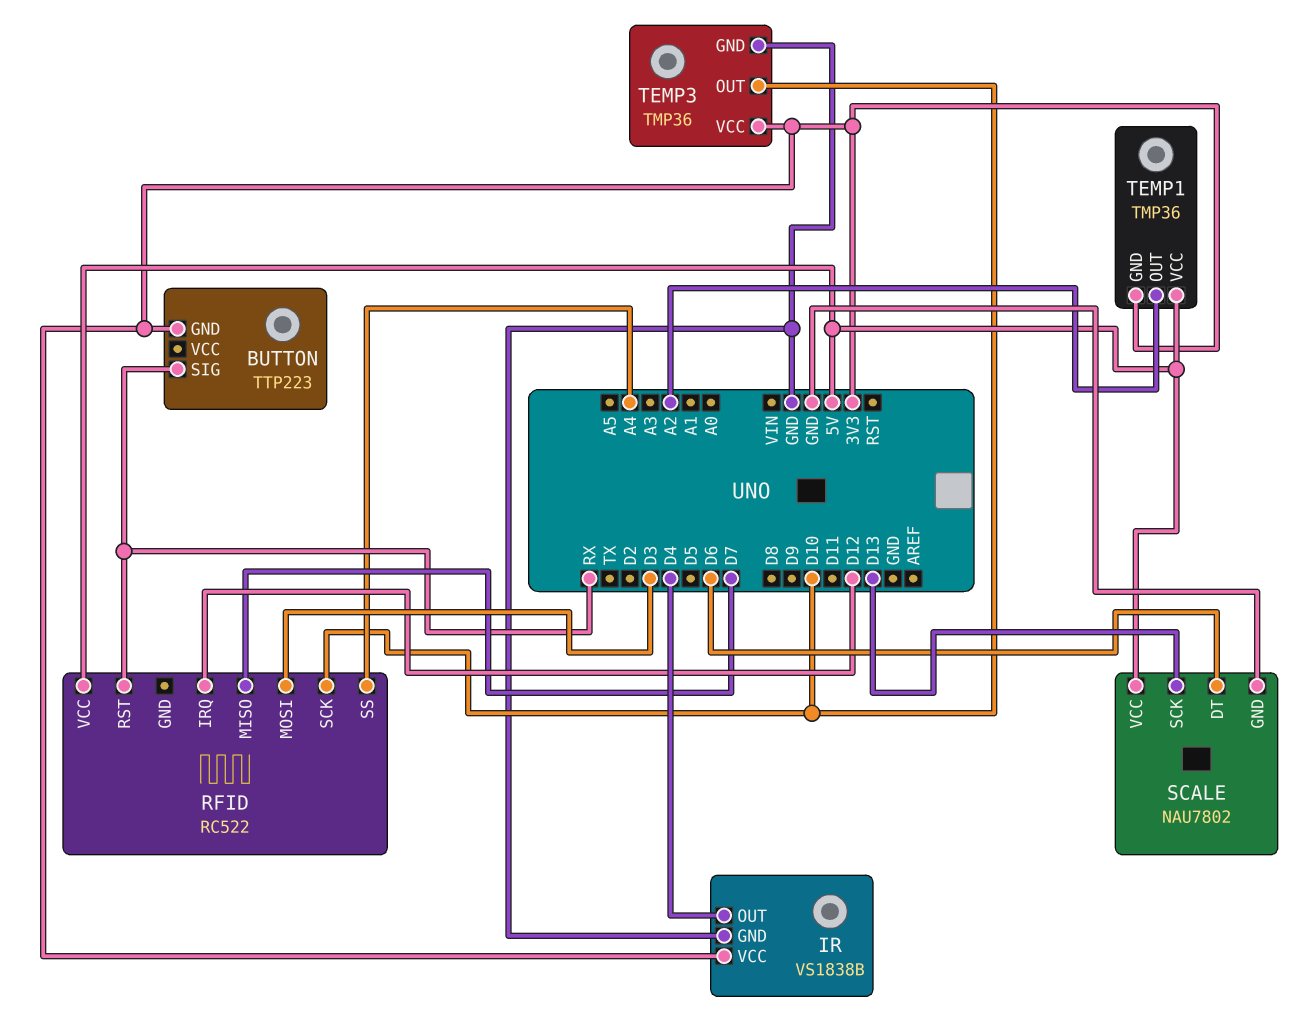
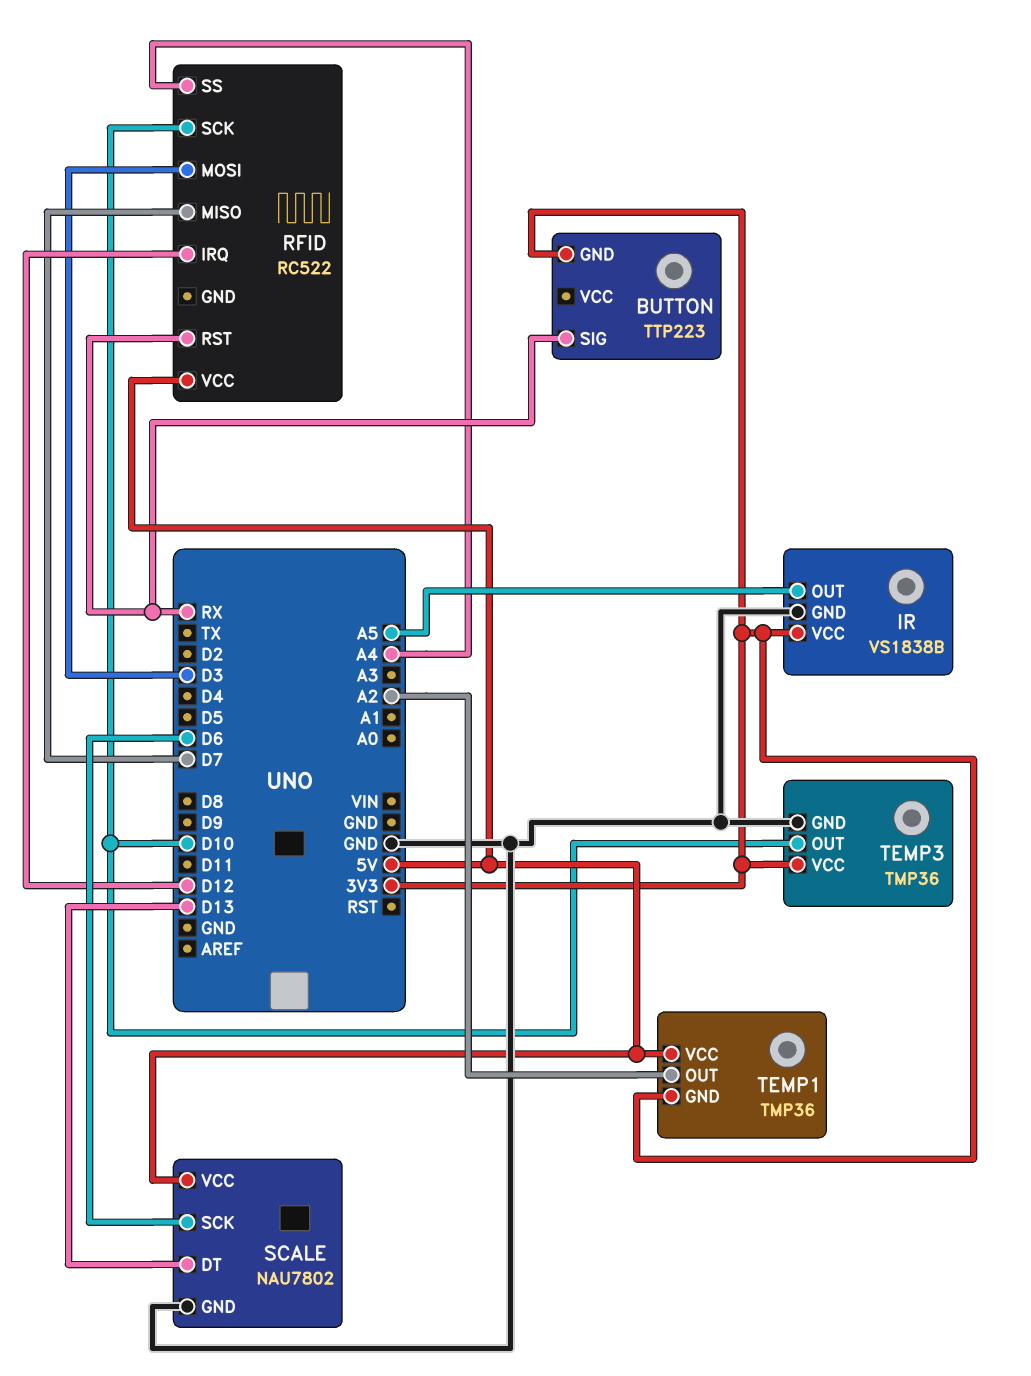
IR pin OUT: D4 -> A5
SCALE pin DT: D6 -> D13
SCALE pin SCK: D13 -> D6

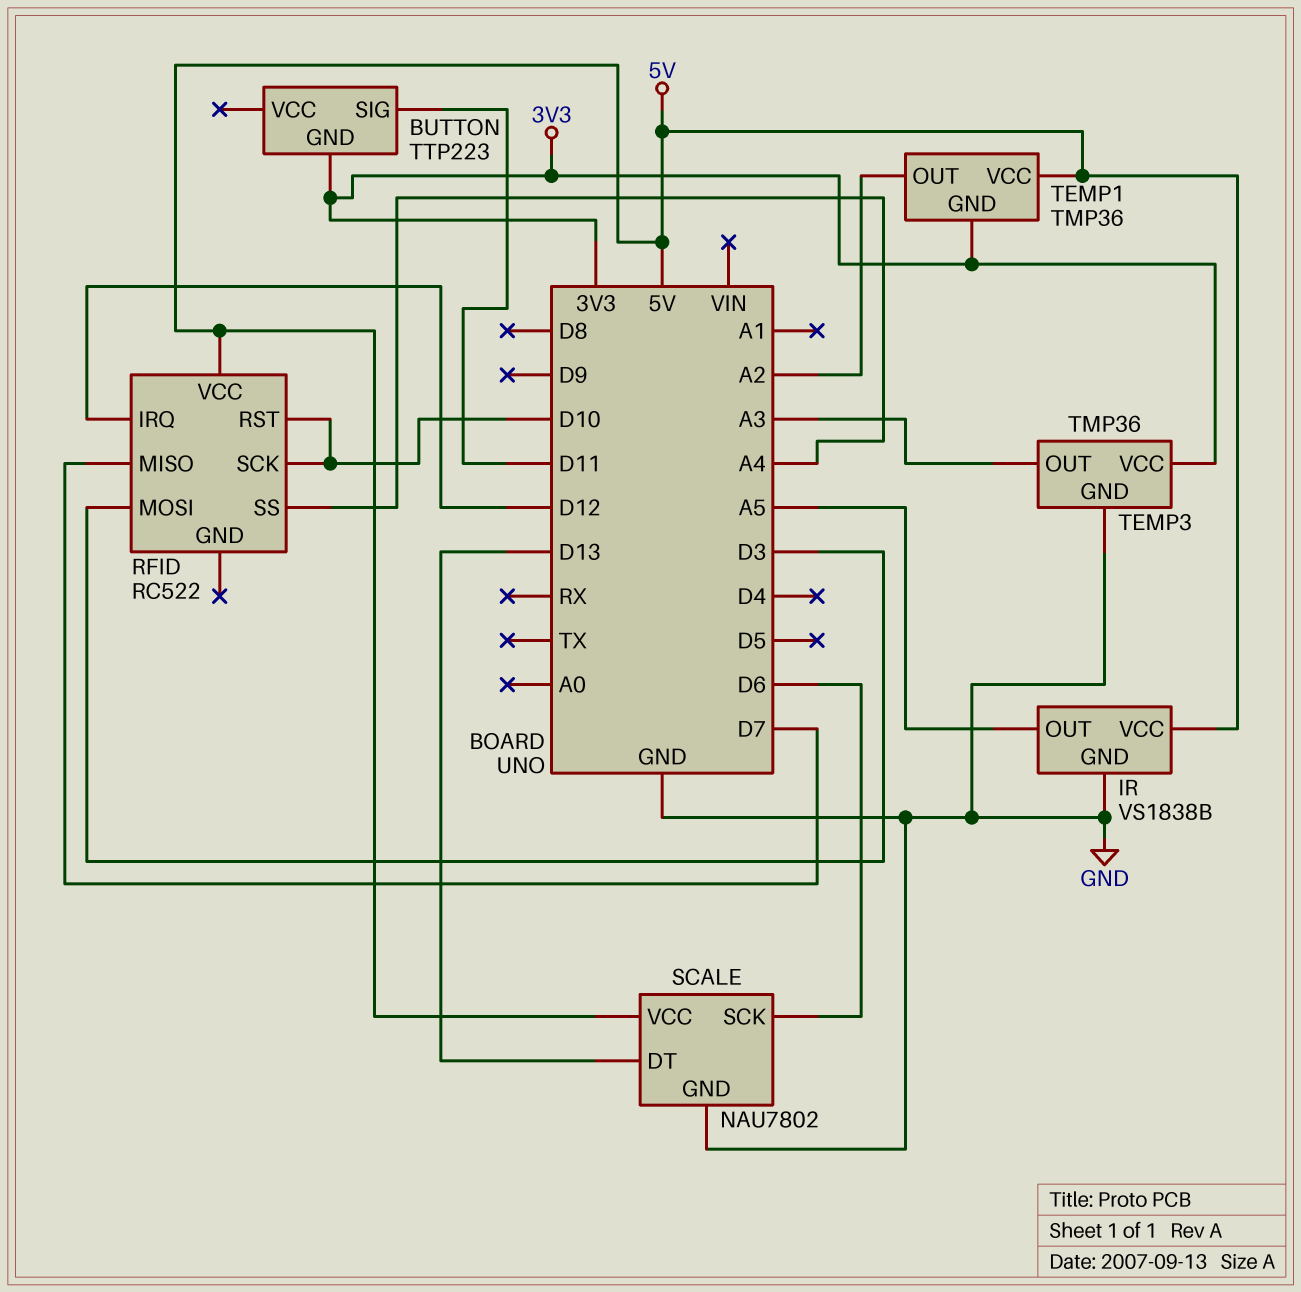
BUTTON pin SIG: RX -> D11
IR pin VCC: 3V3 -> 5V
RFID pin RST: RX -> D10
TEMP3 pin OUT: D10 -> A3

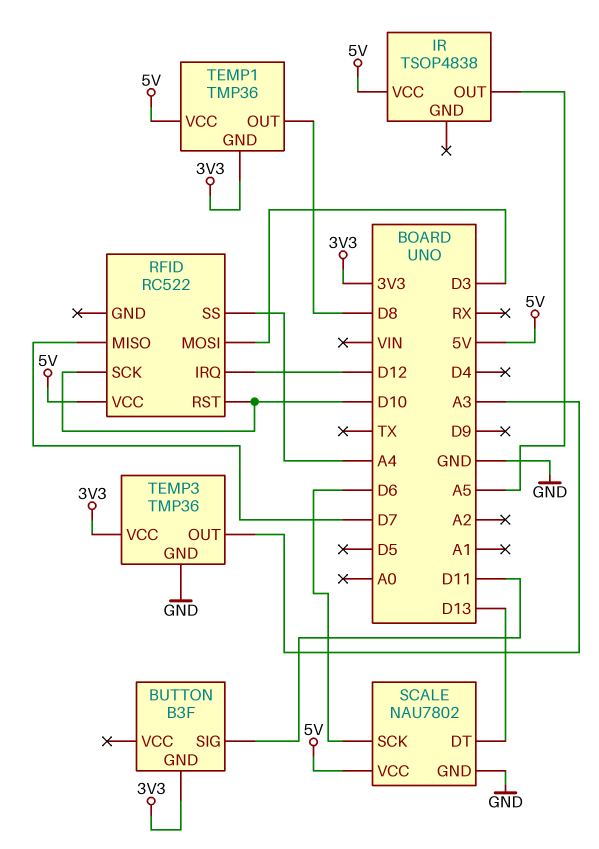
BUTTON: TTP223 -> B3F
IR: VS1838B -> TSOP4838
IR pin GND: GND -> none
TEMP1 pin OUT: A2 -> D8

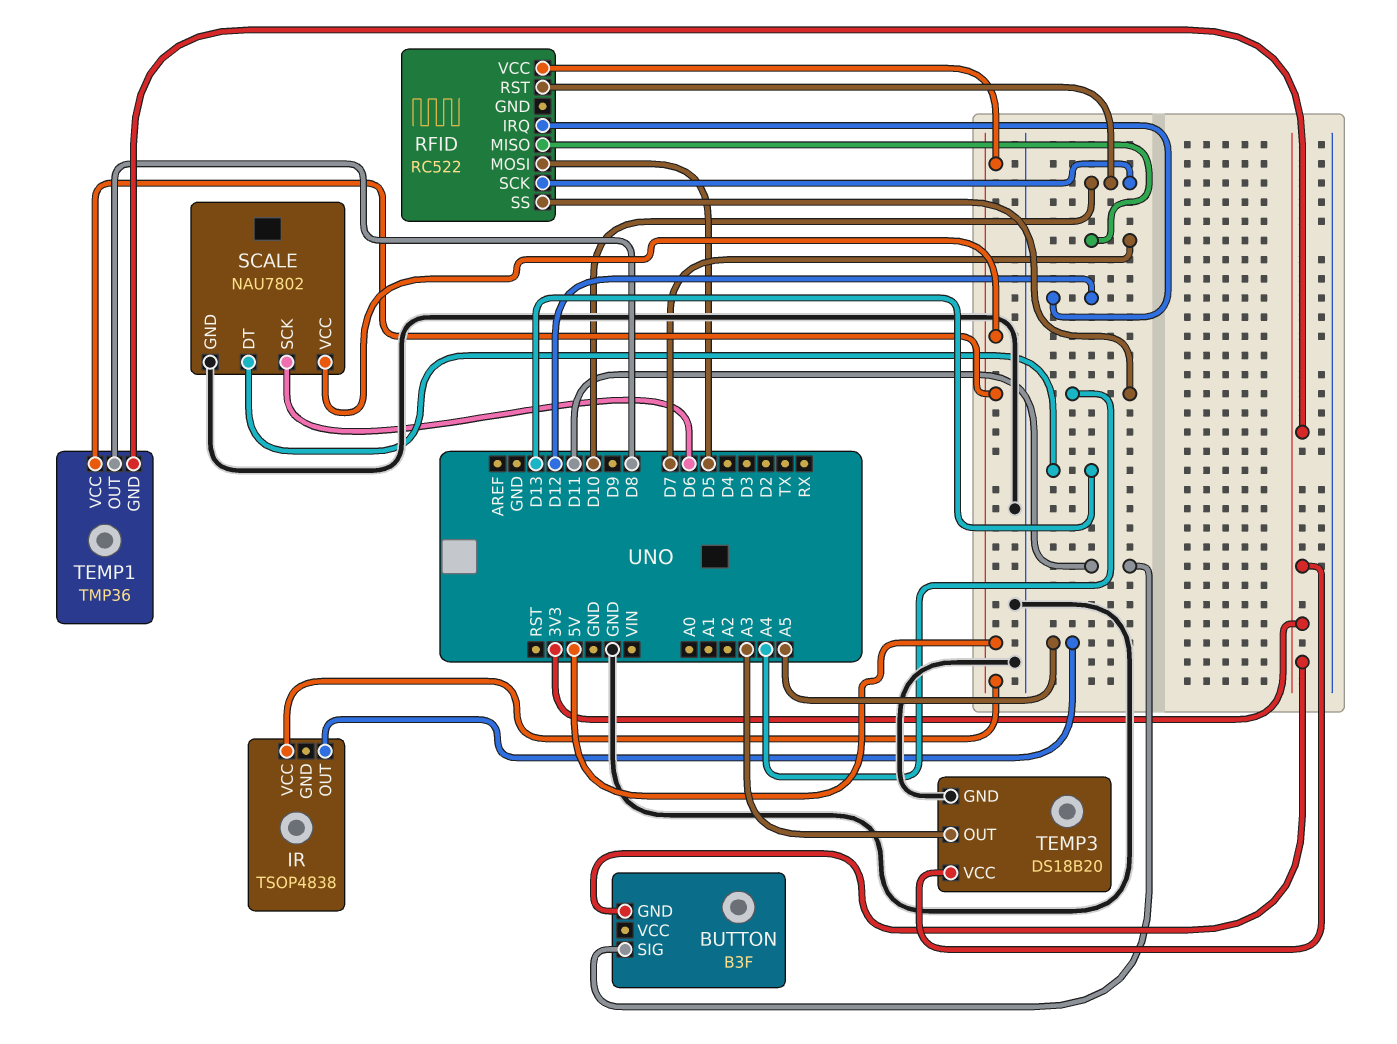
RFID pin MOSI: D3 -> D5
TEMP3: TMP36 -> DS18B20

